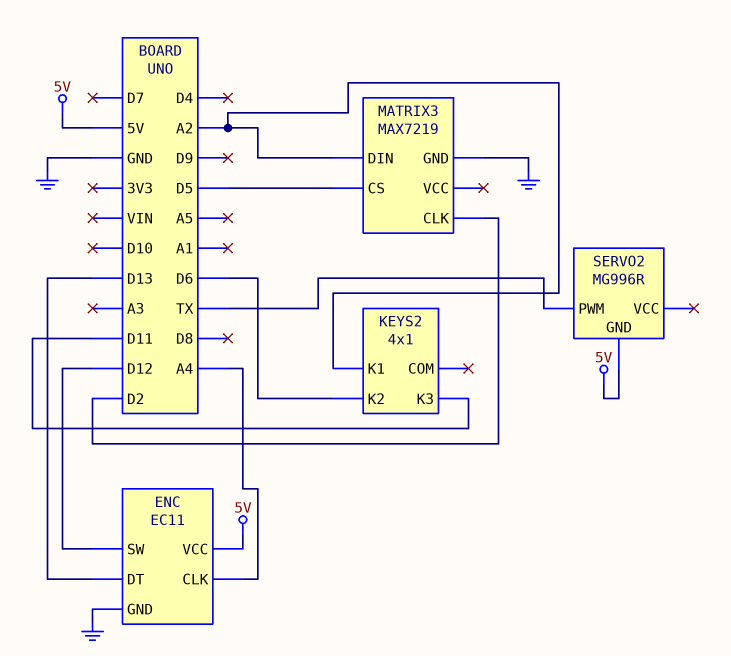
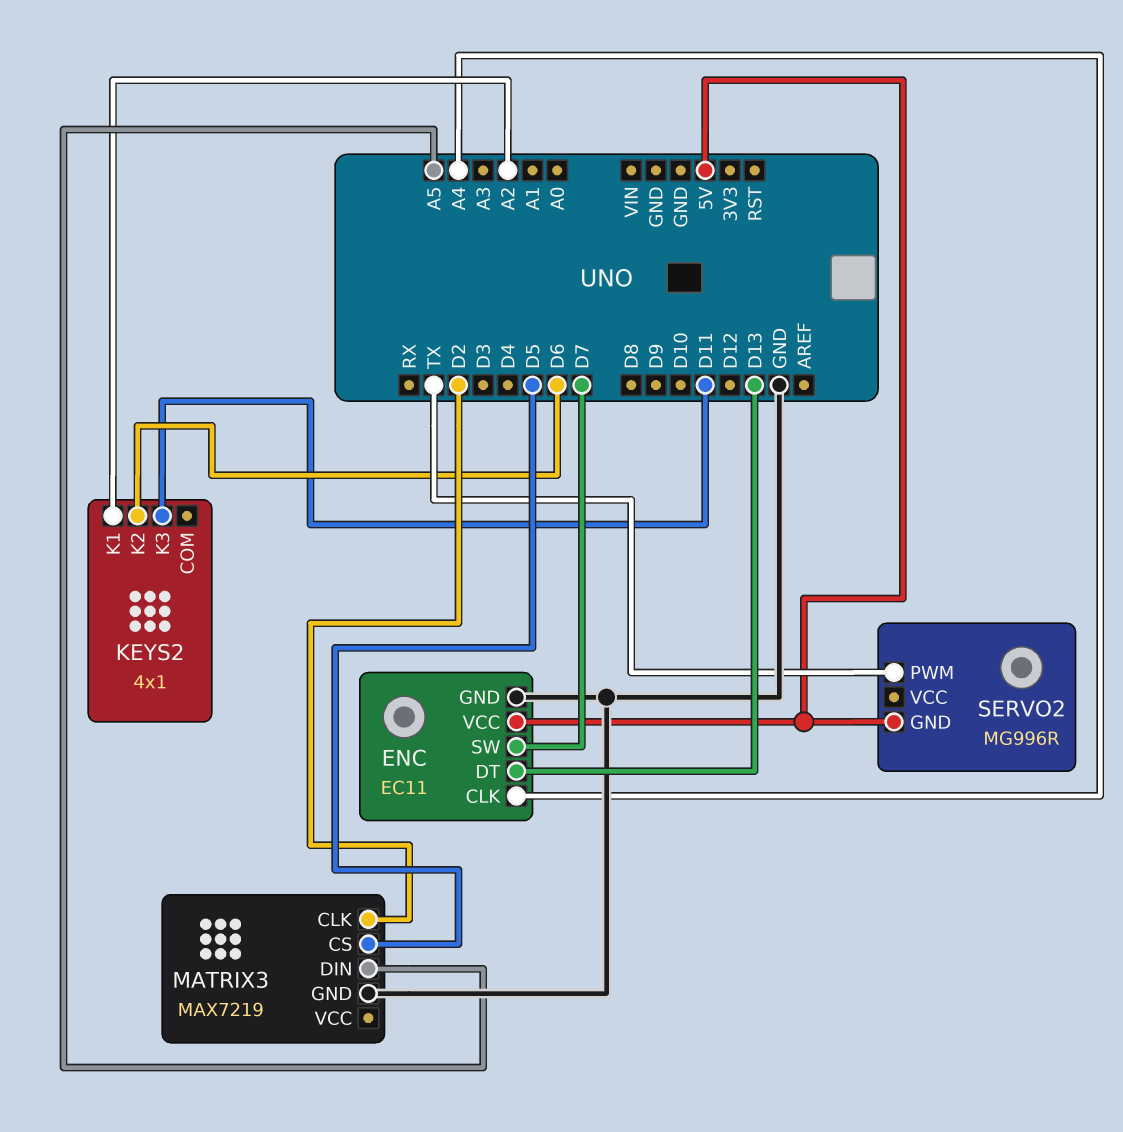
ENC pin SW: D12 -> D7
MATRIX3 pin DIN: A2 -> A5

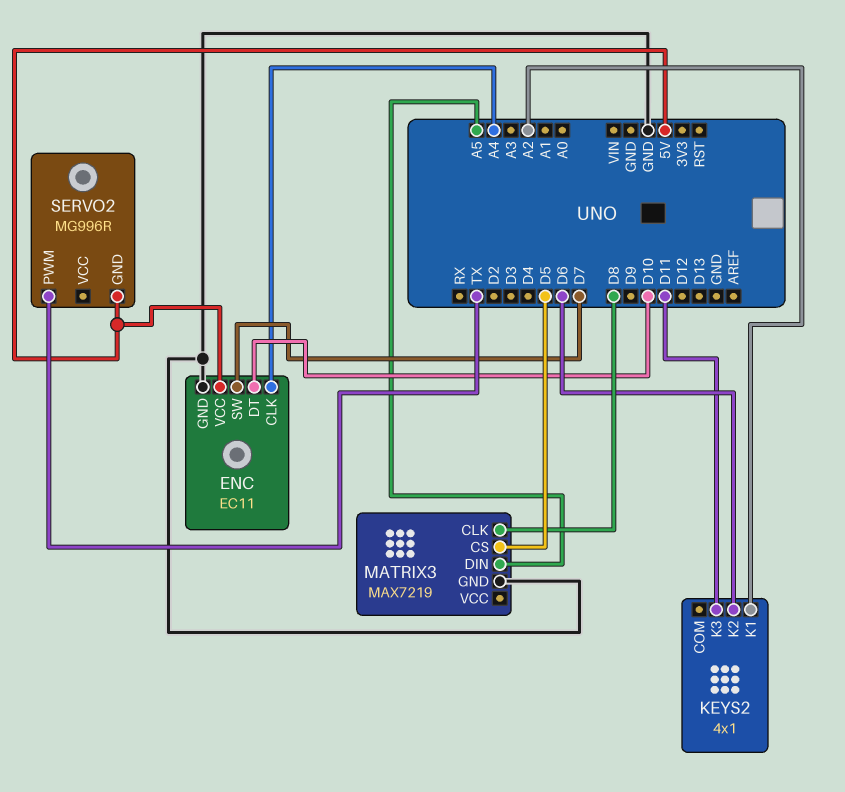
ENC pin DT: D13 -> D10
MATRIX3 pin CLK: D2 -> D8

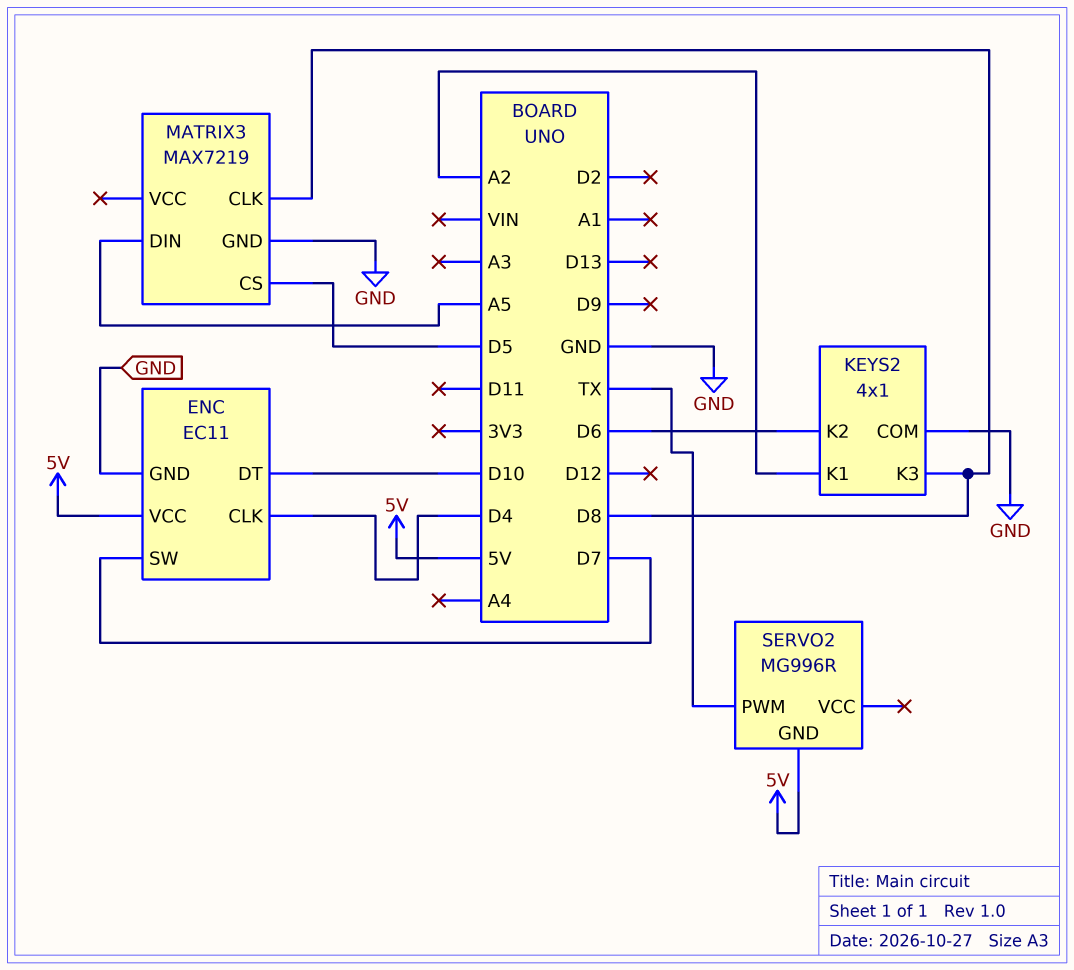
ENC pin CLK: A4 -> D4
KEYS2 pin COM: none -> GND
KEYS2 pin K3: D11 -> D8

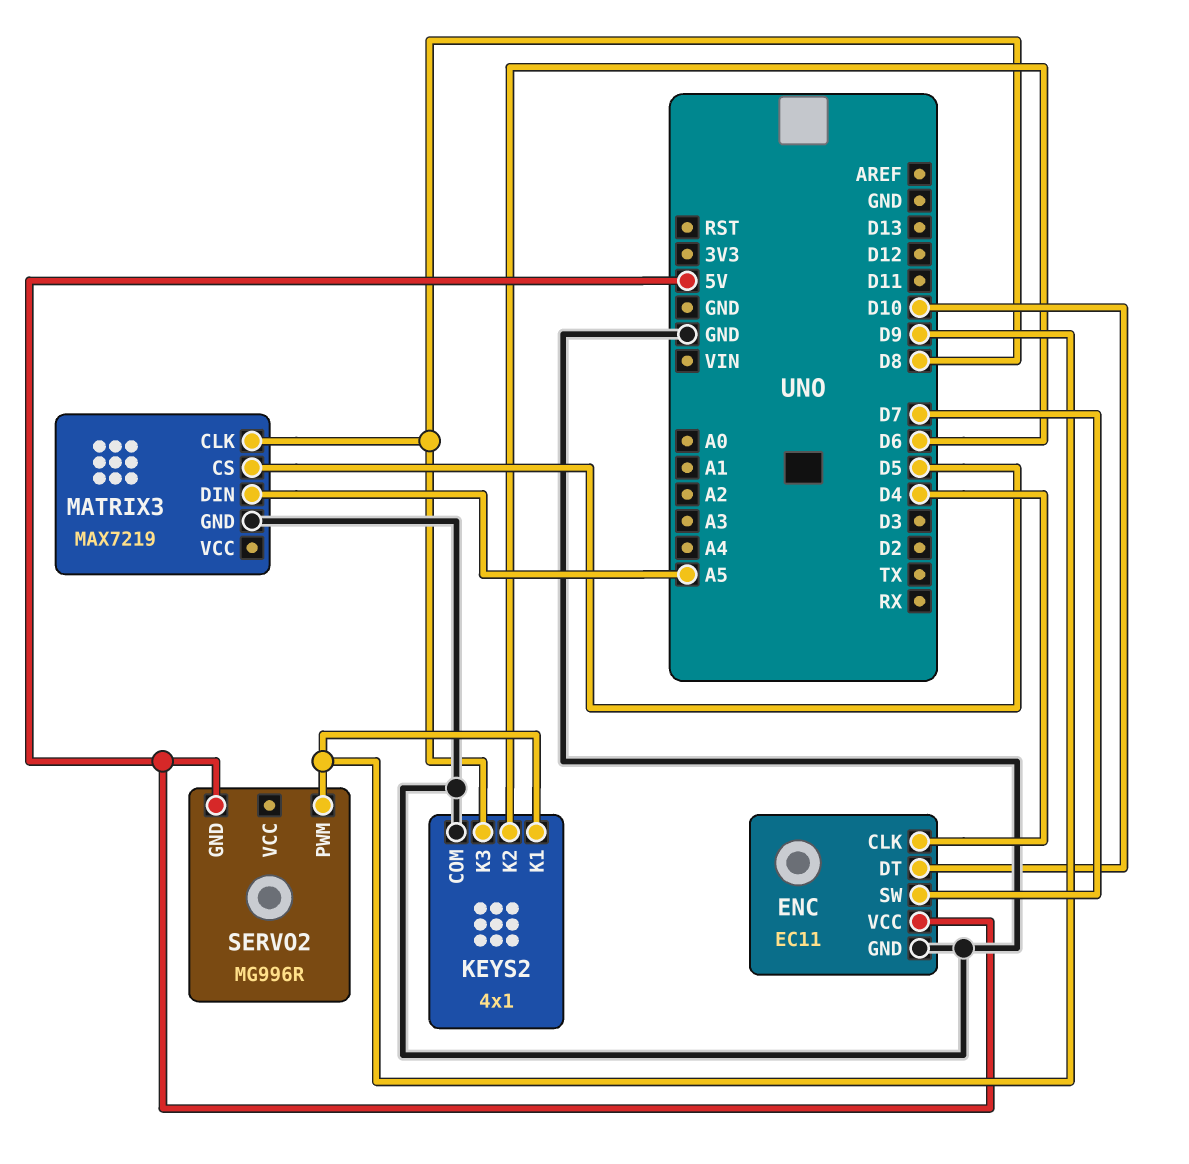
KEYS2 pin K1: A2 -> D9
SERVO2 pin PWM: TX -> D9

